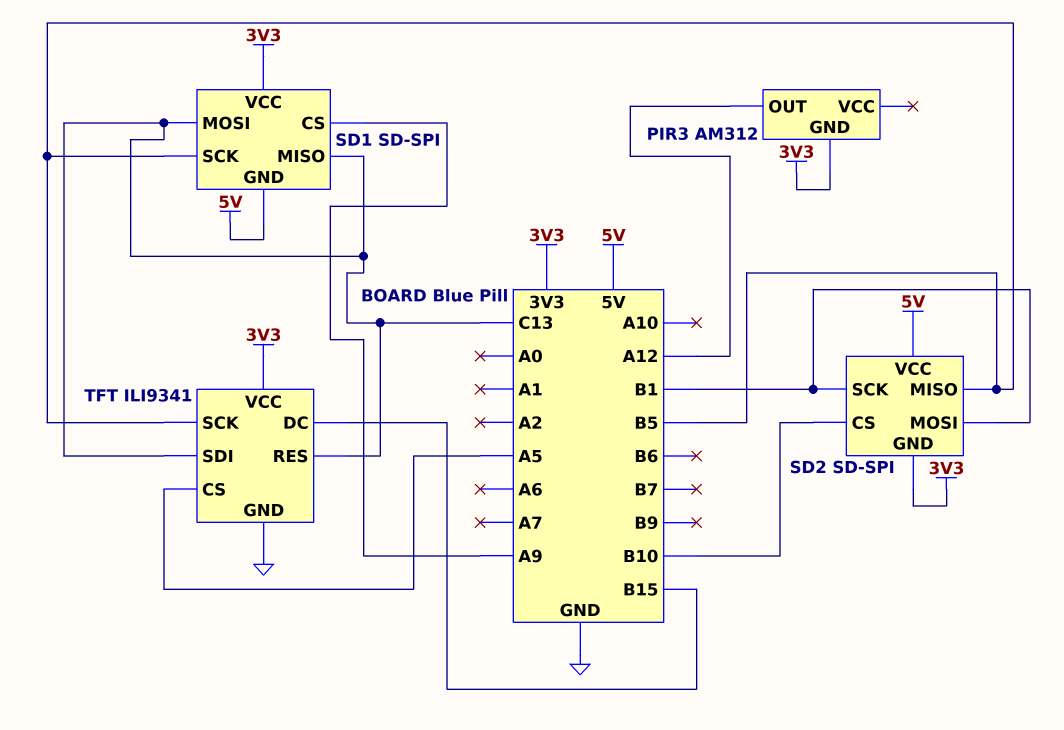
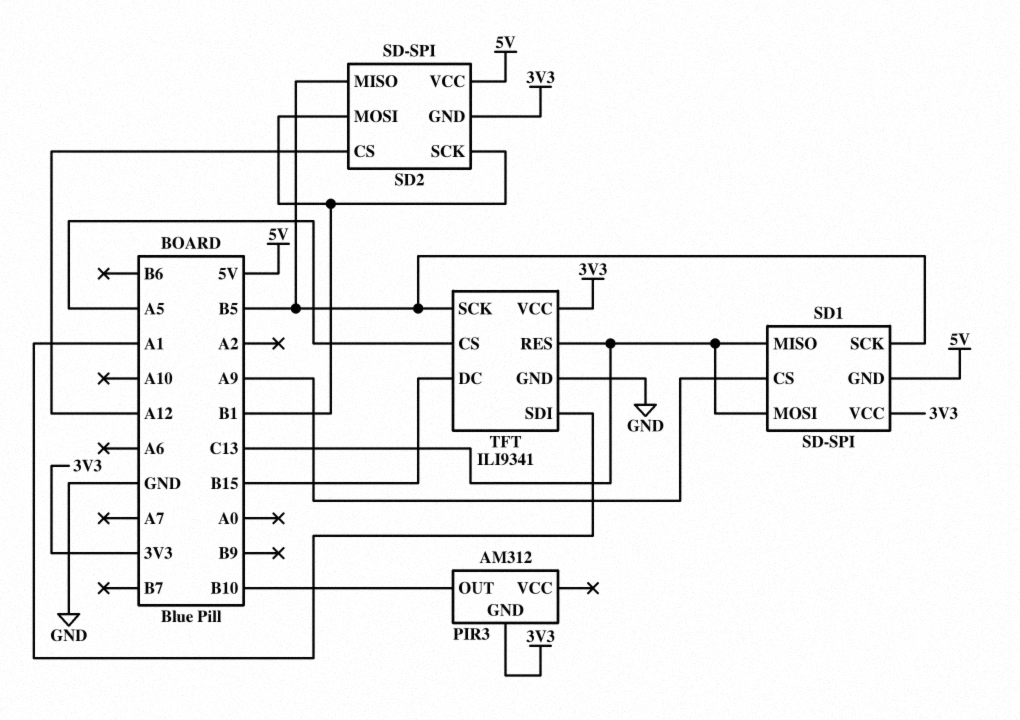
PIR3 pin OUT: A12 -> B10
SD2 pin CS: B10 -> A12
TFT pin SDI: C13 -> A1

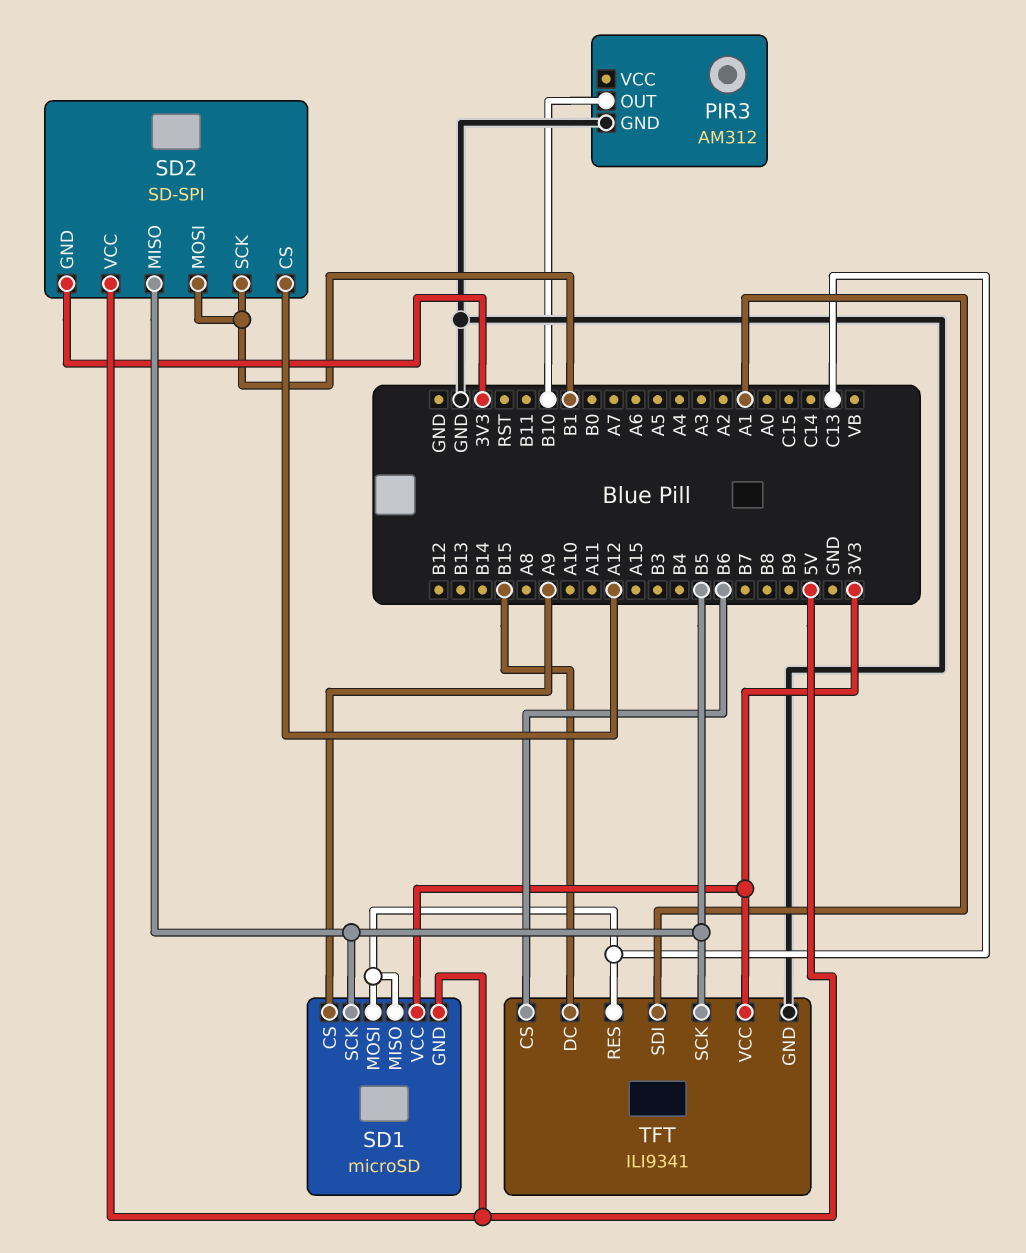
PIR3 pin GND: 3V3 -> GND
SD1: SD-SPI -> microSD
TFT pin CS: A5 -> B6

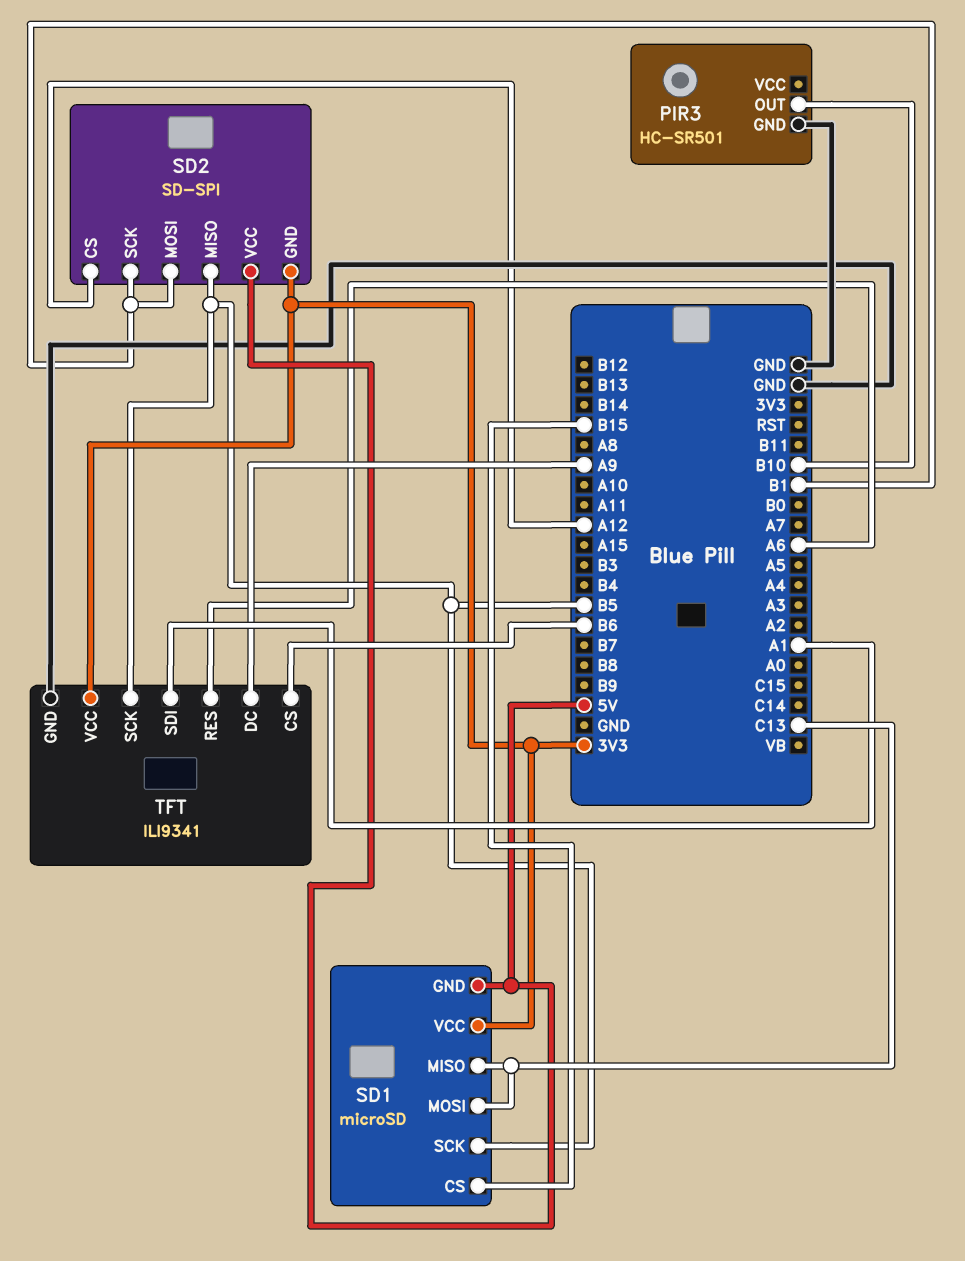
PIR3: AM312 -> HC-SR501
SD1 pin CS: A9 -> B15
TFT pin DC: B15 -> A9
TFT pin RES: C13 -> A6

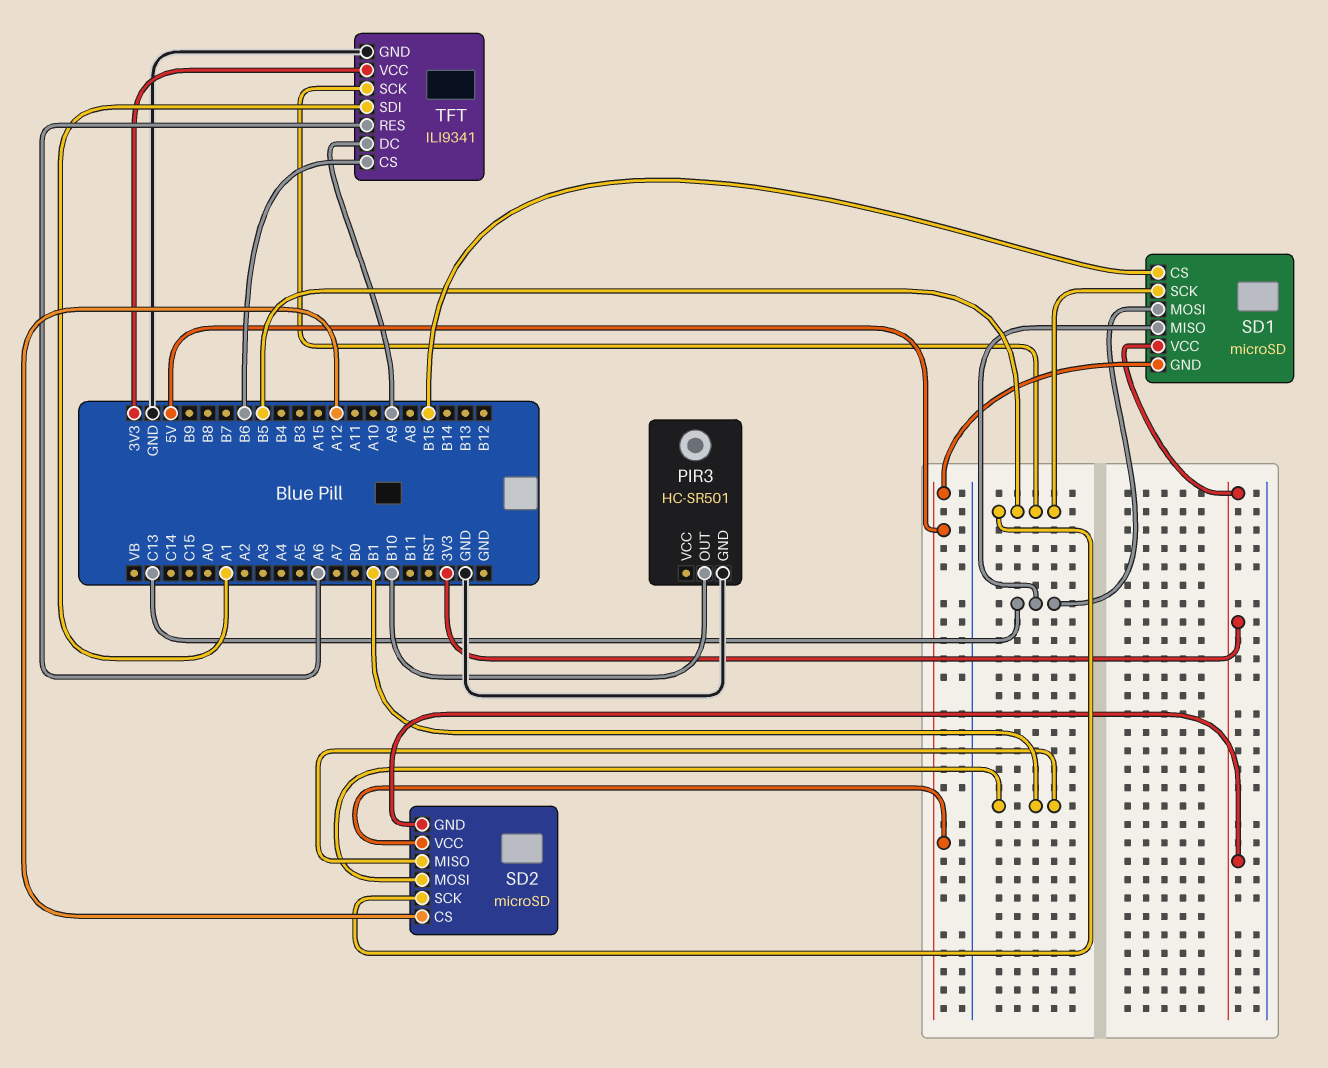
SD2: SD-SPI -> microSD
SD2 pin MISO: B5 -> B1
SD2 pin SCK: B1 -> B5

